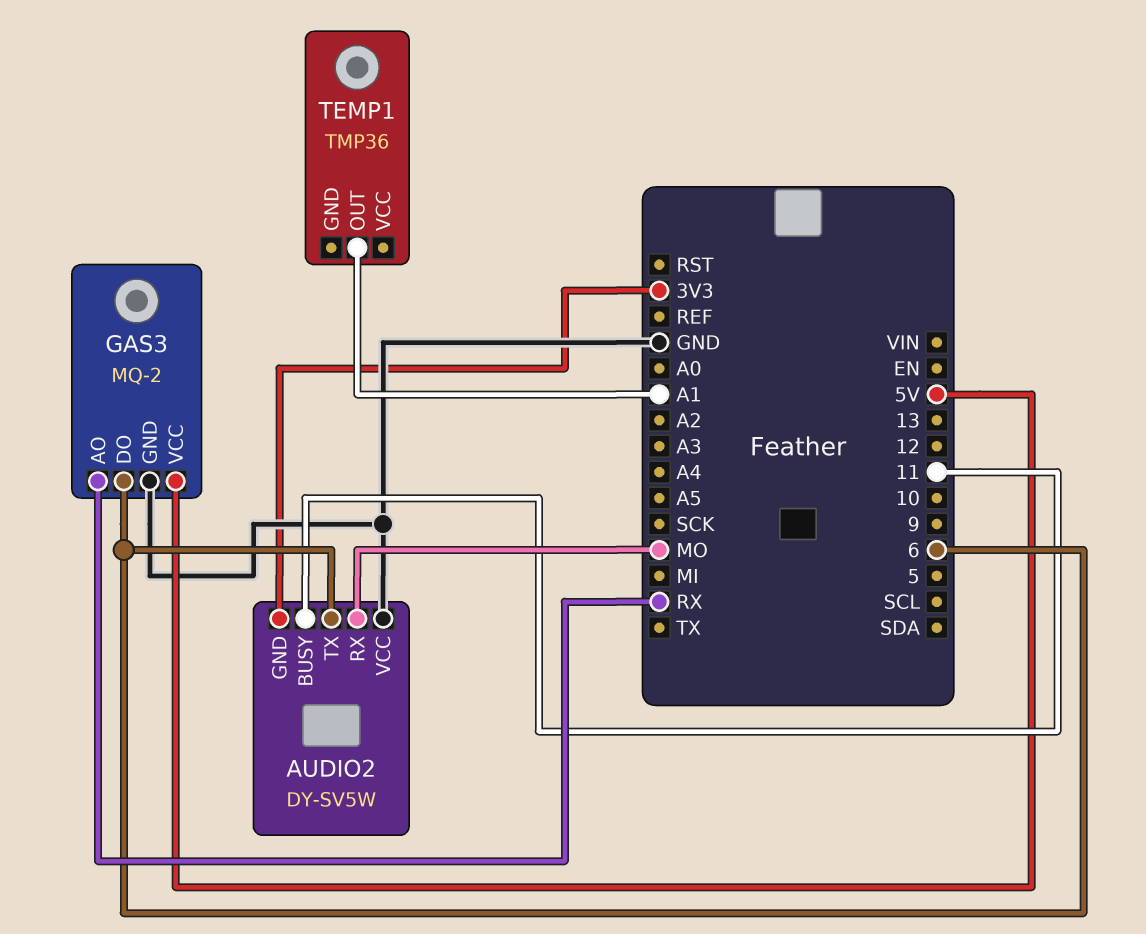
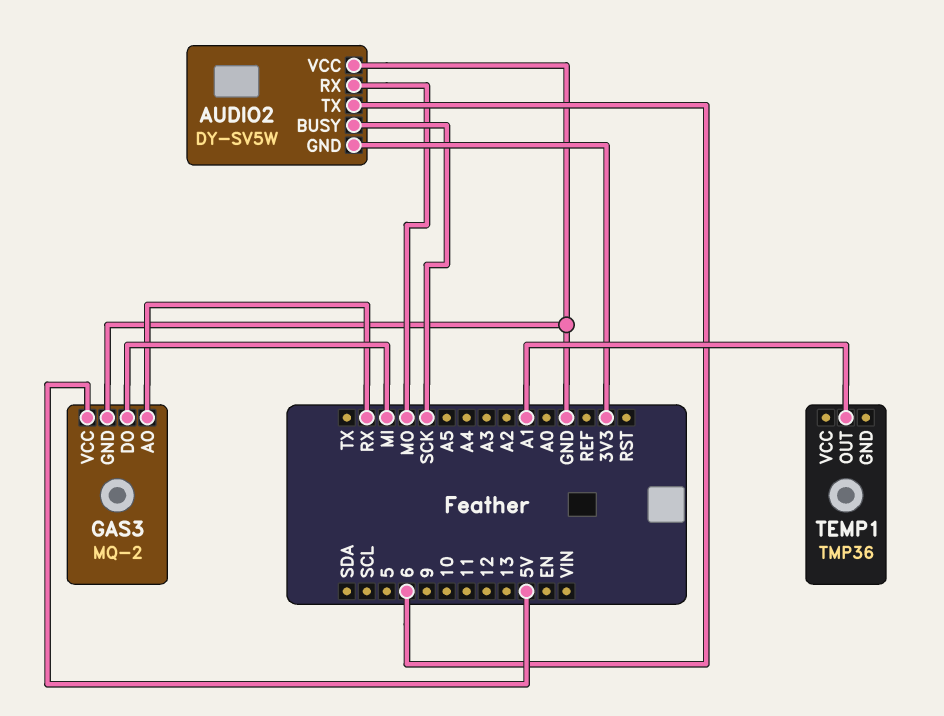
AUDIO2 pin BUSY: 11 -> SCK
GAS3 pin DO: 6 -> MI

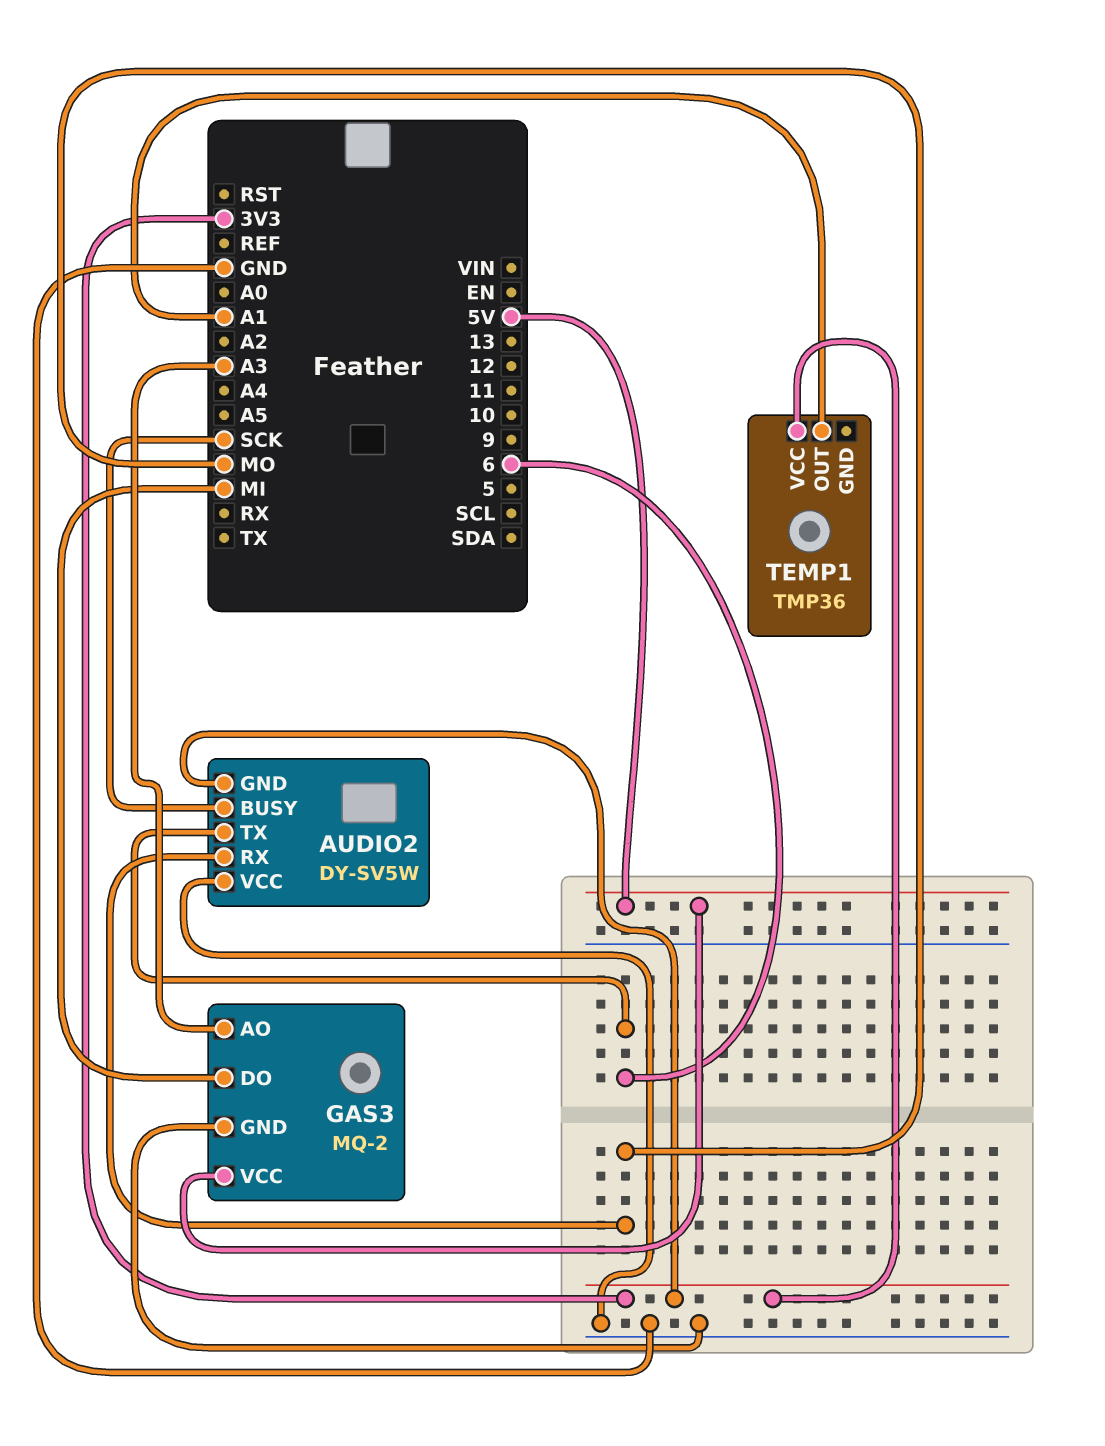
GAS3 pin AO: RX -> A3
TEMP1 pin VCC: none -> 3V3

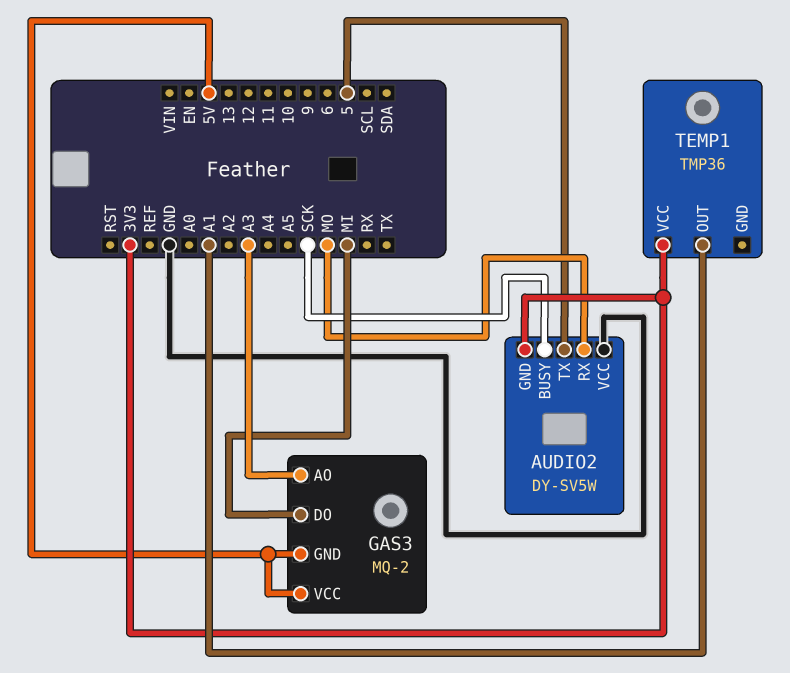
AUDIO2 pin TX: 6 -> 5
GAS3 pin GND: GND -> 5V

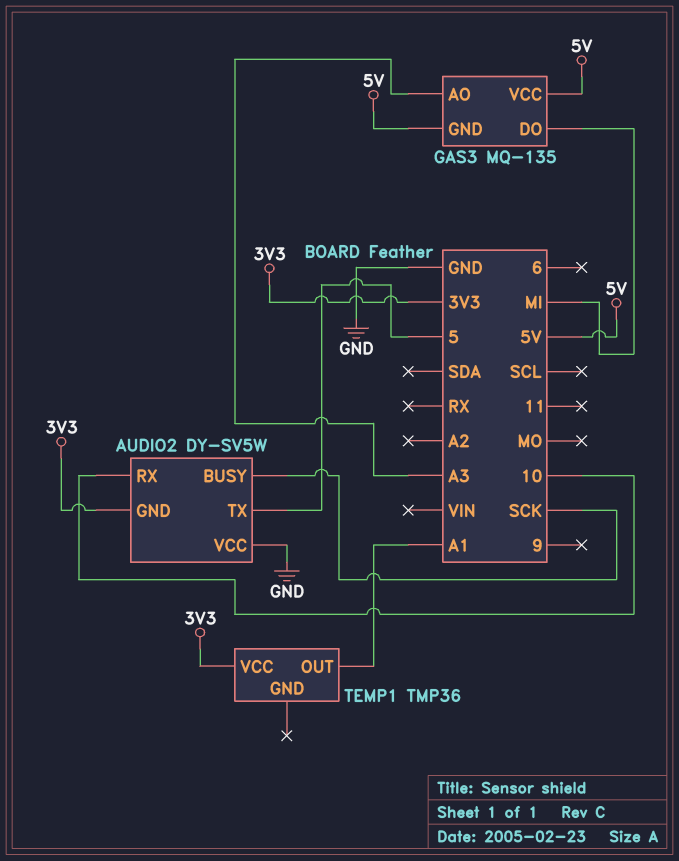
AUDIO2 pin RX: MO -> 10
GAS3: MQ-2 -> MQ-135

